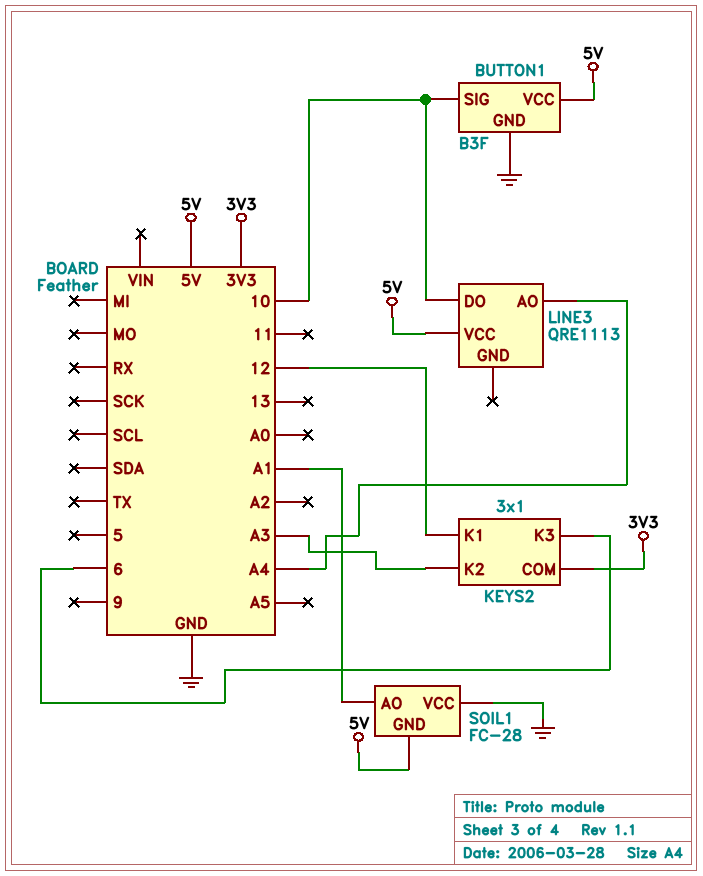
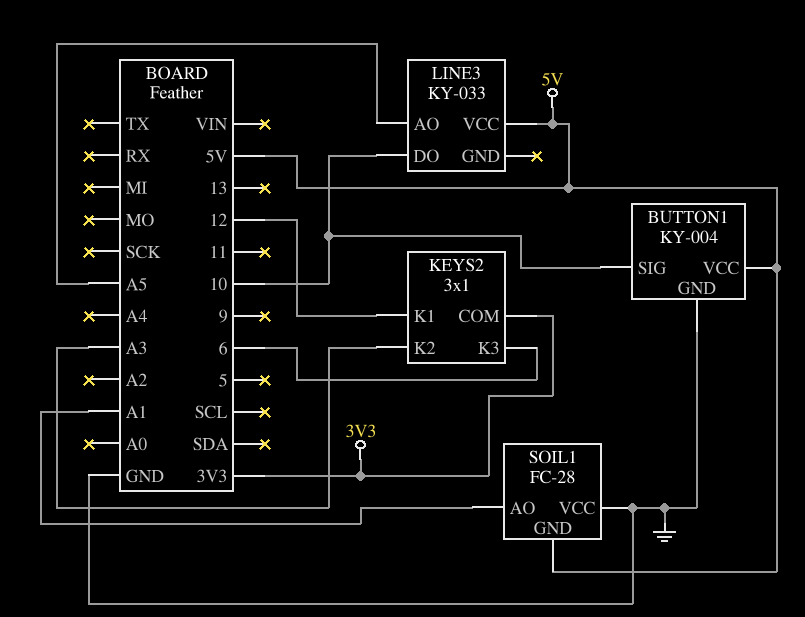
BUTTON1: B3F -> KY-004
LINE3: QRE1113 -> KY-033
LINE3 pin AO: A4 -> A5

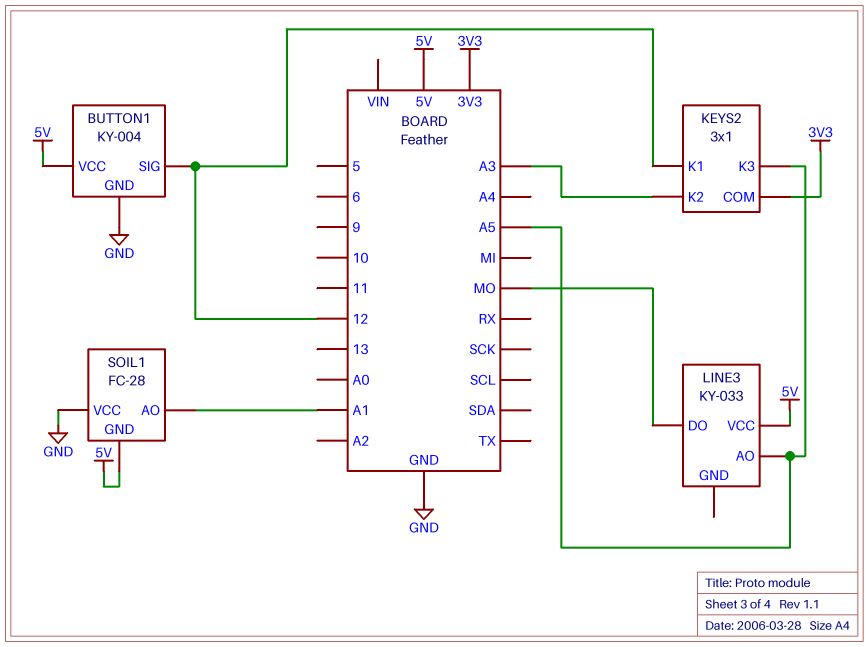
BUTTON1 pin SIG: 10 -> 12
KEYS2 pin K3: 6 -> A5
LINE3 pin DO: 10 -> MO

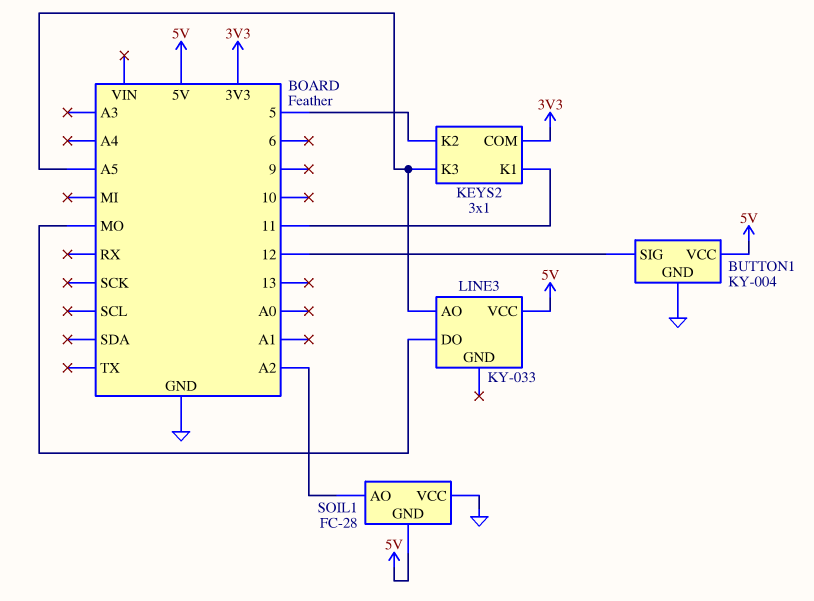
KEYS2 pin K1: 12 -> 11
KEYS2 pin K2: A3 -> 5
SOIL1 pin AO: A1 -> A2

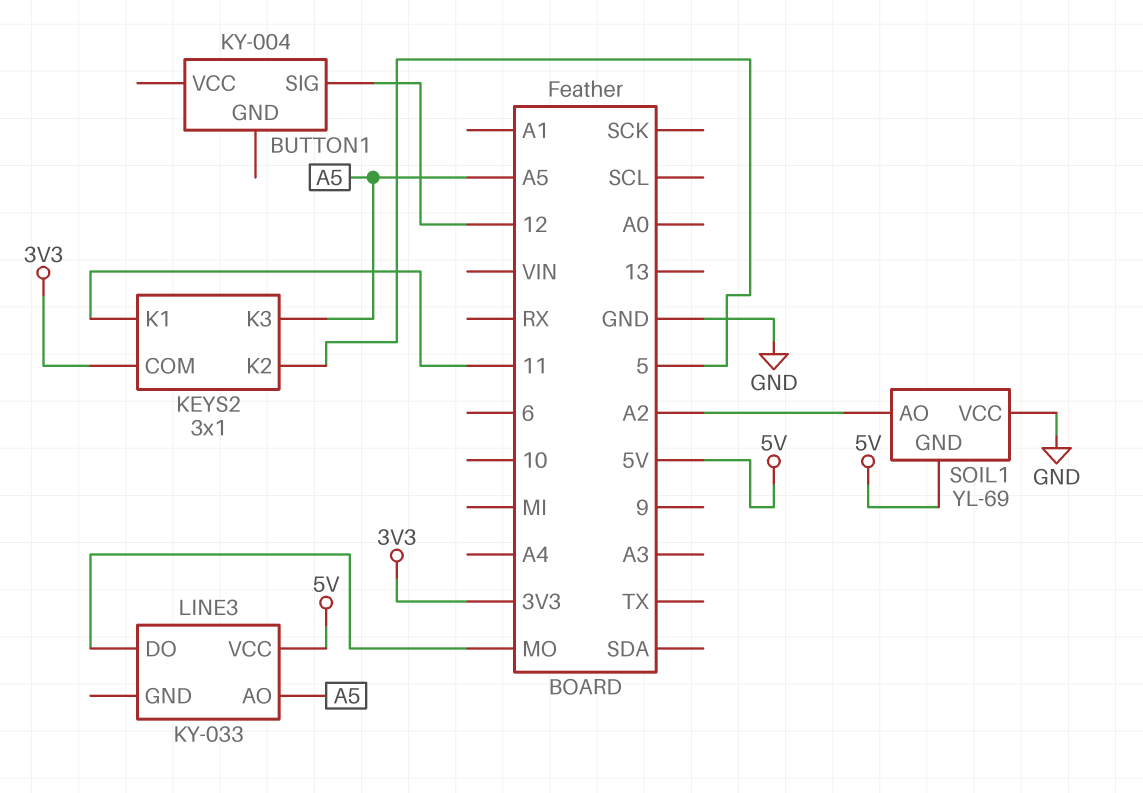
BUTTON1 pin GND: GND -> none
BUTTON1 pin VCC: 5V -> none
SOIL1: FC-28 -> YL-69

